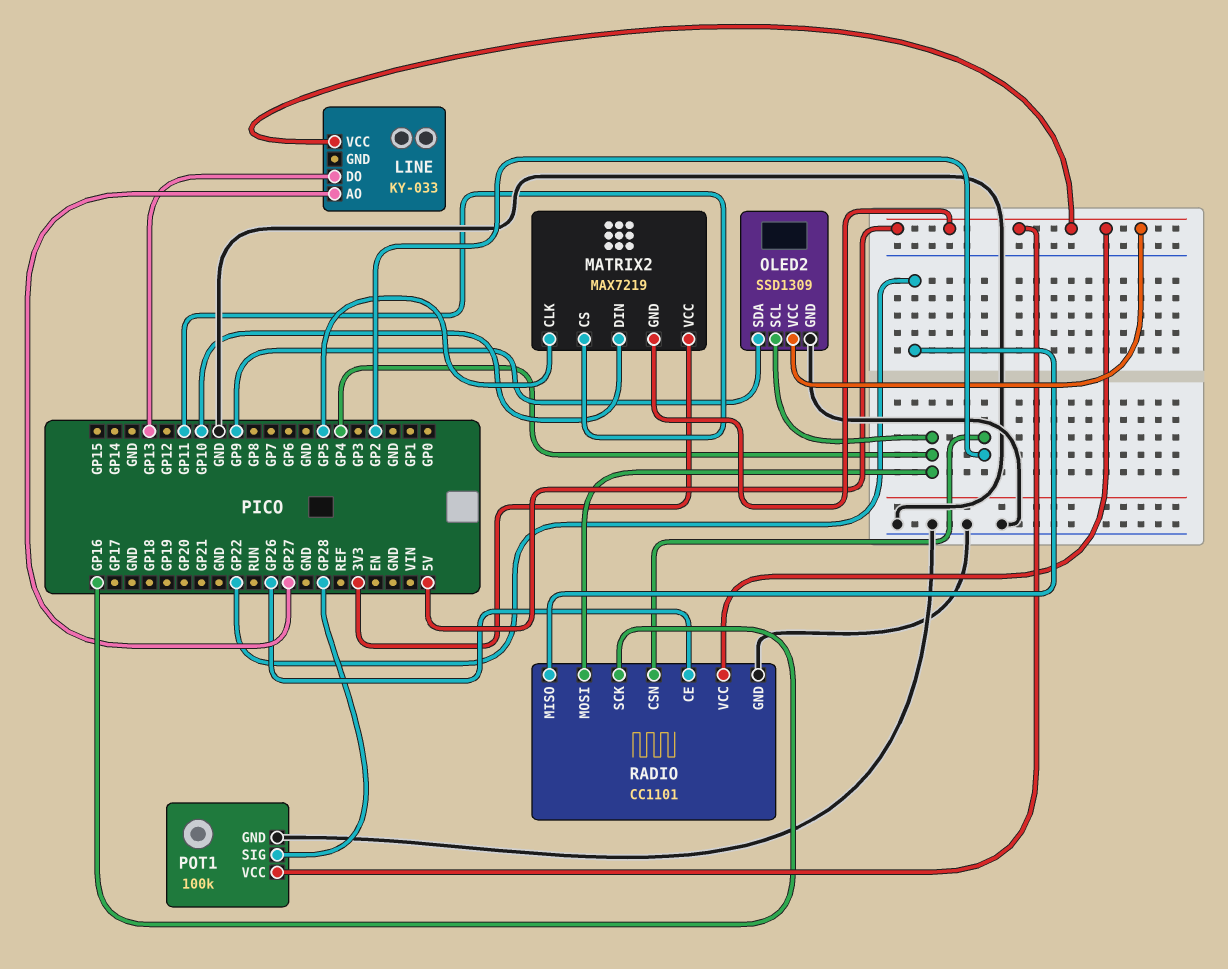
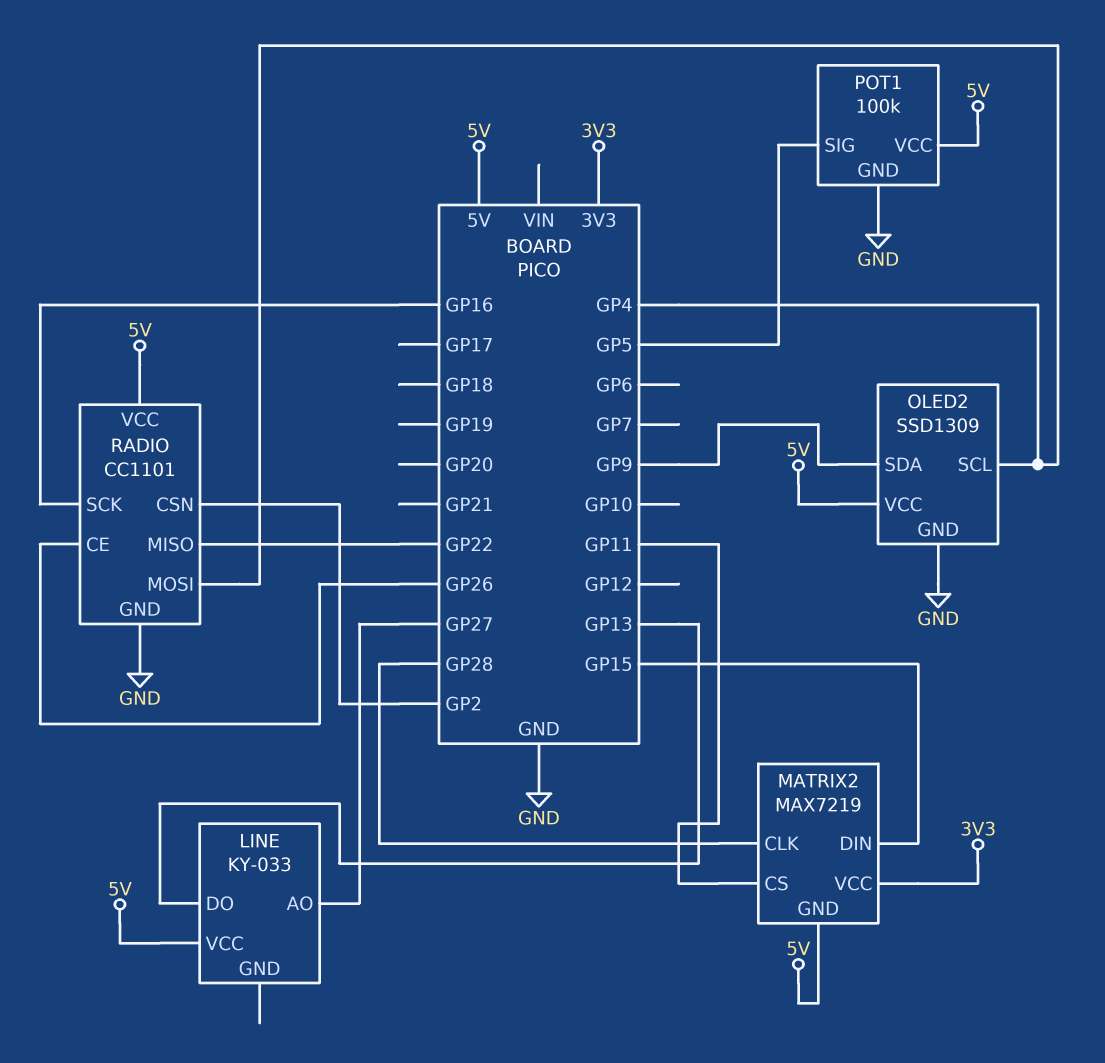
MATRIX2 pin CLK: GP5 -> GP28
MATRIX2 pin DIN: GP10 -> GP15
POT1 pin SIG: GP28 -> GP5

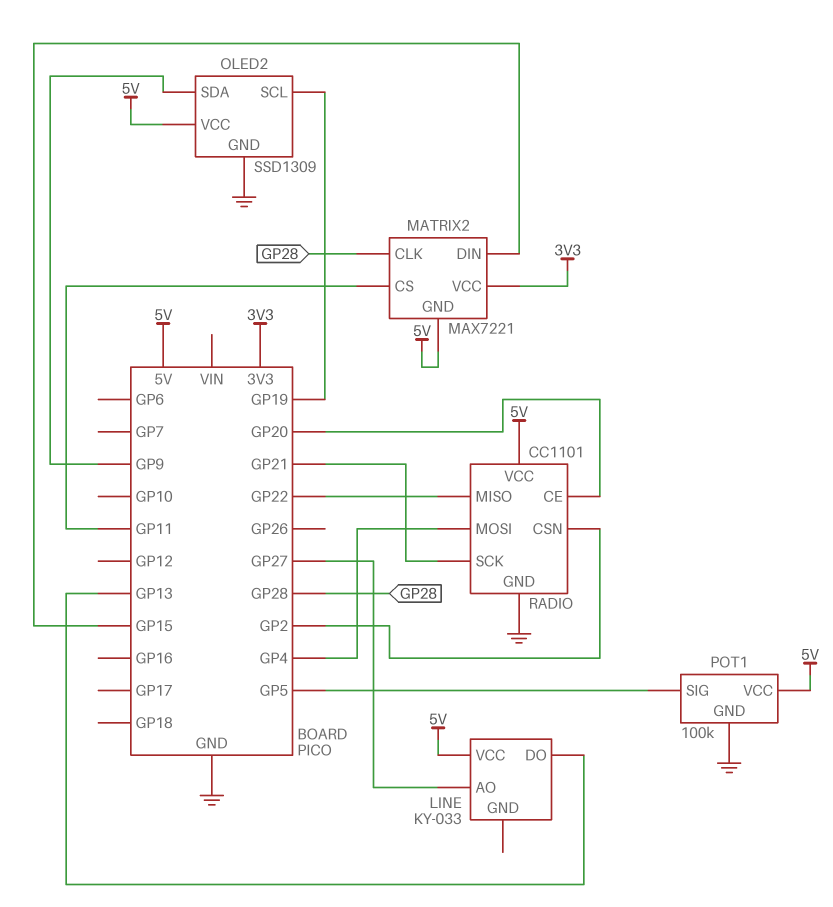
MATRIX2: MAX7219 -> MAX7221
OLED2 pin SCL: GP4 -> GP19
RADIO pin CE: GP26 -> GP20
RADIO pin SCK: GP16 -> GP21

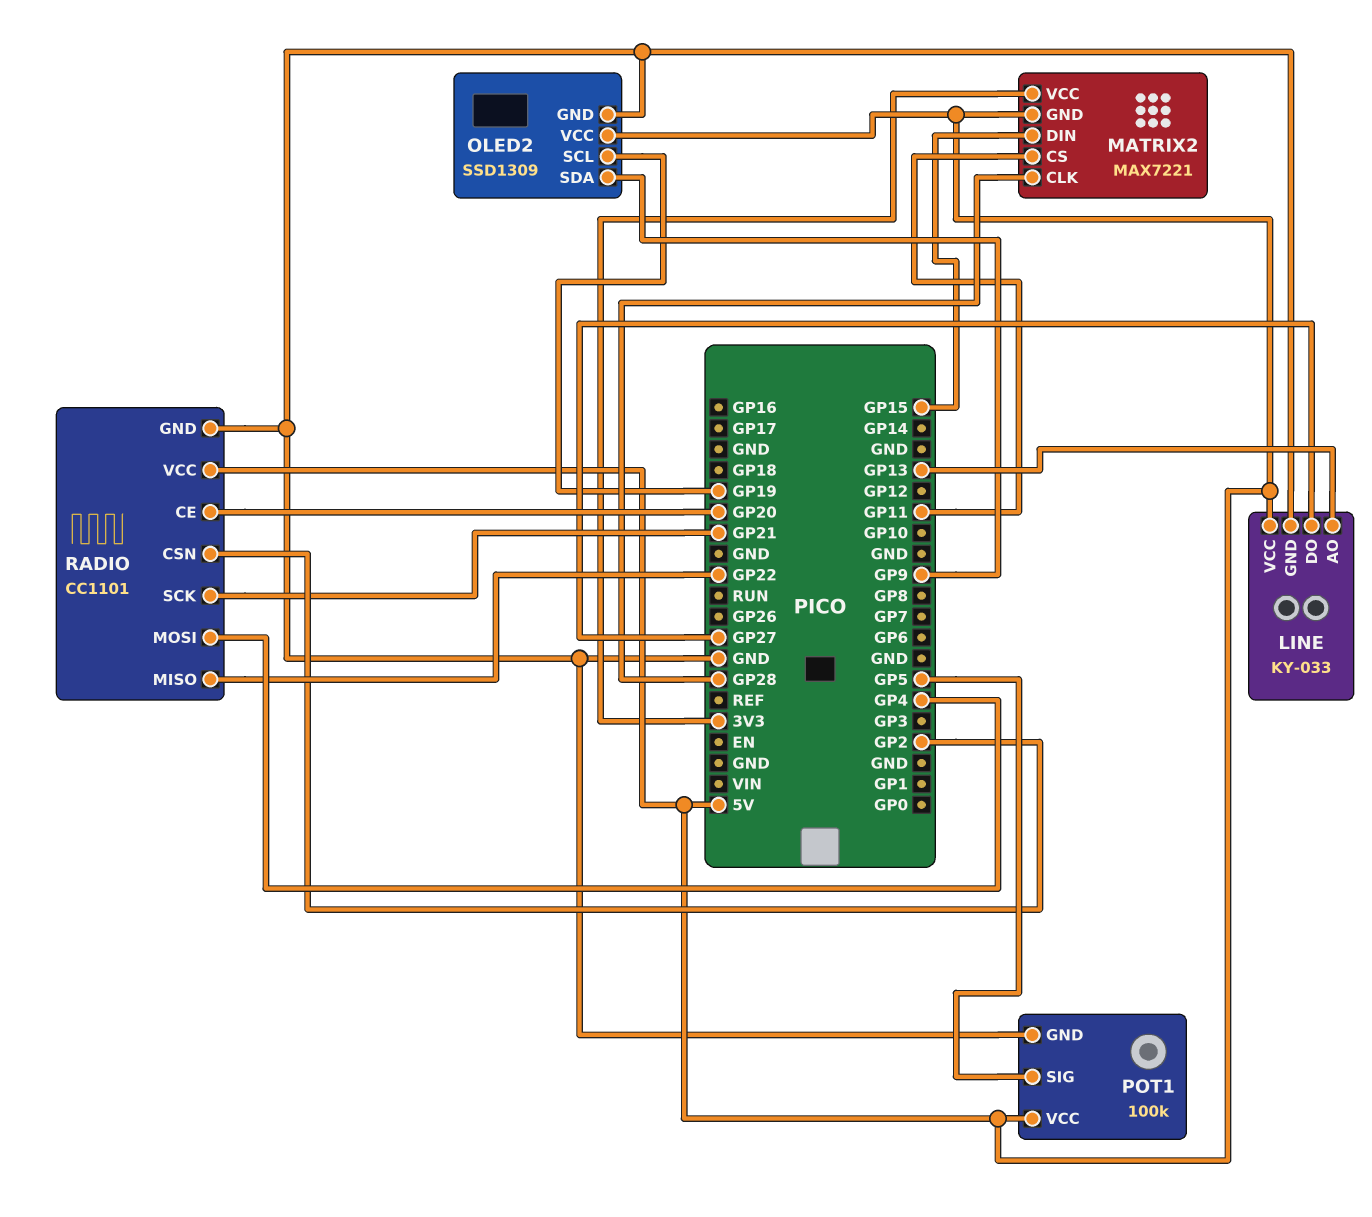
LINE pin AO: GP27 -> GP13
LINE pin DO: GP13 -> GP27
LINE pin GND: none -> GND

